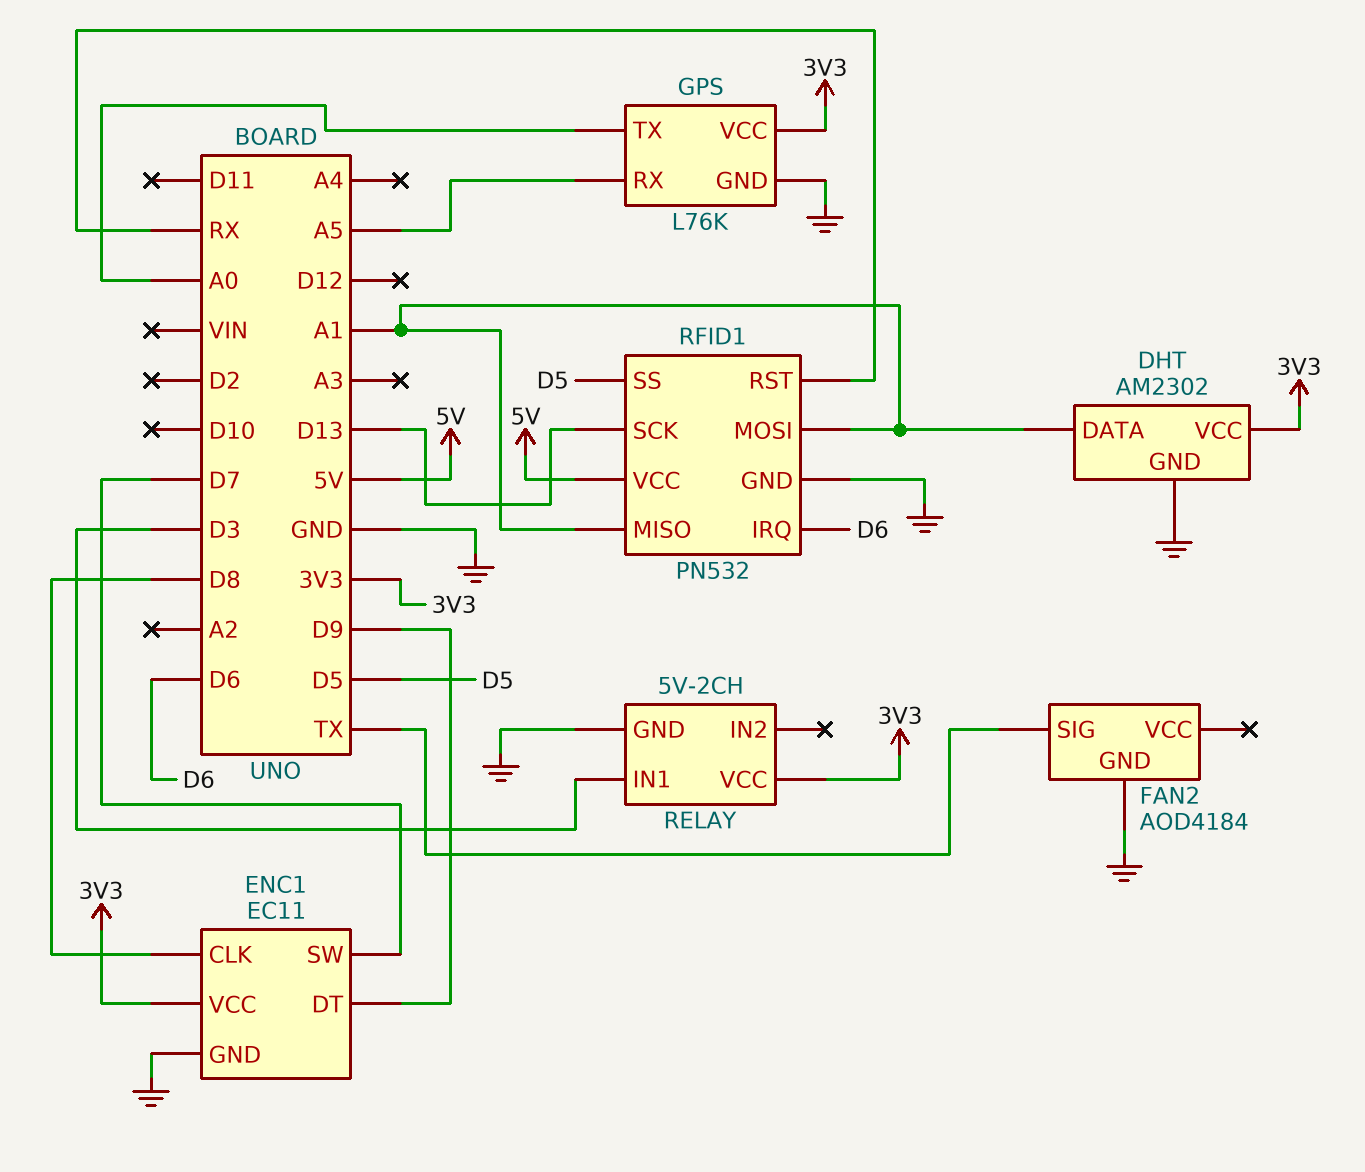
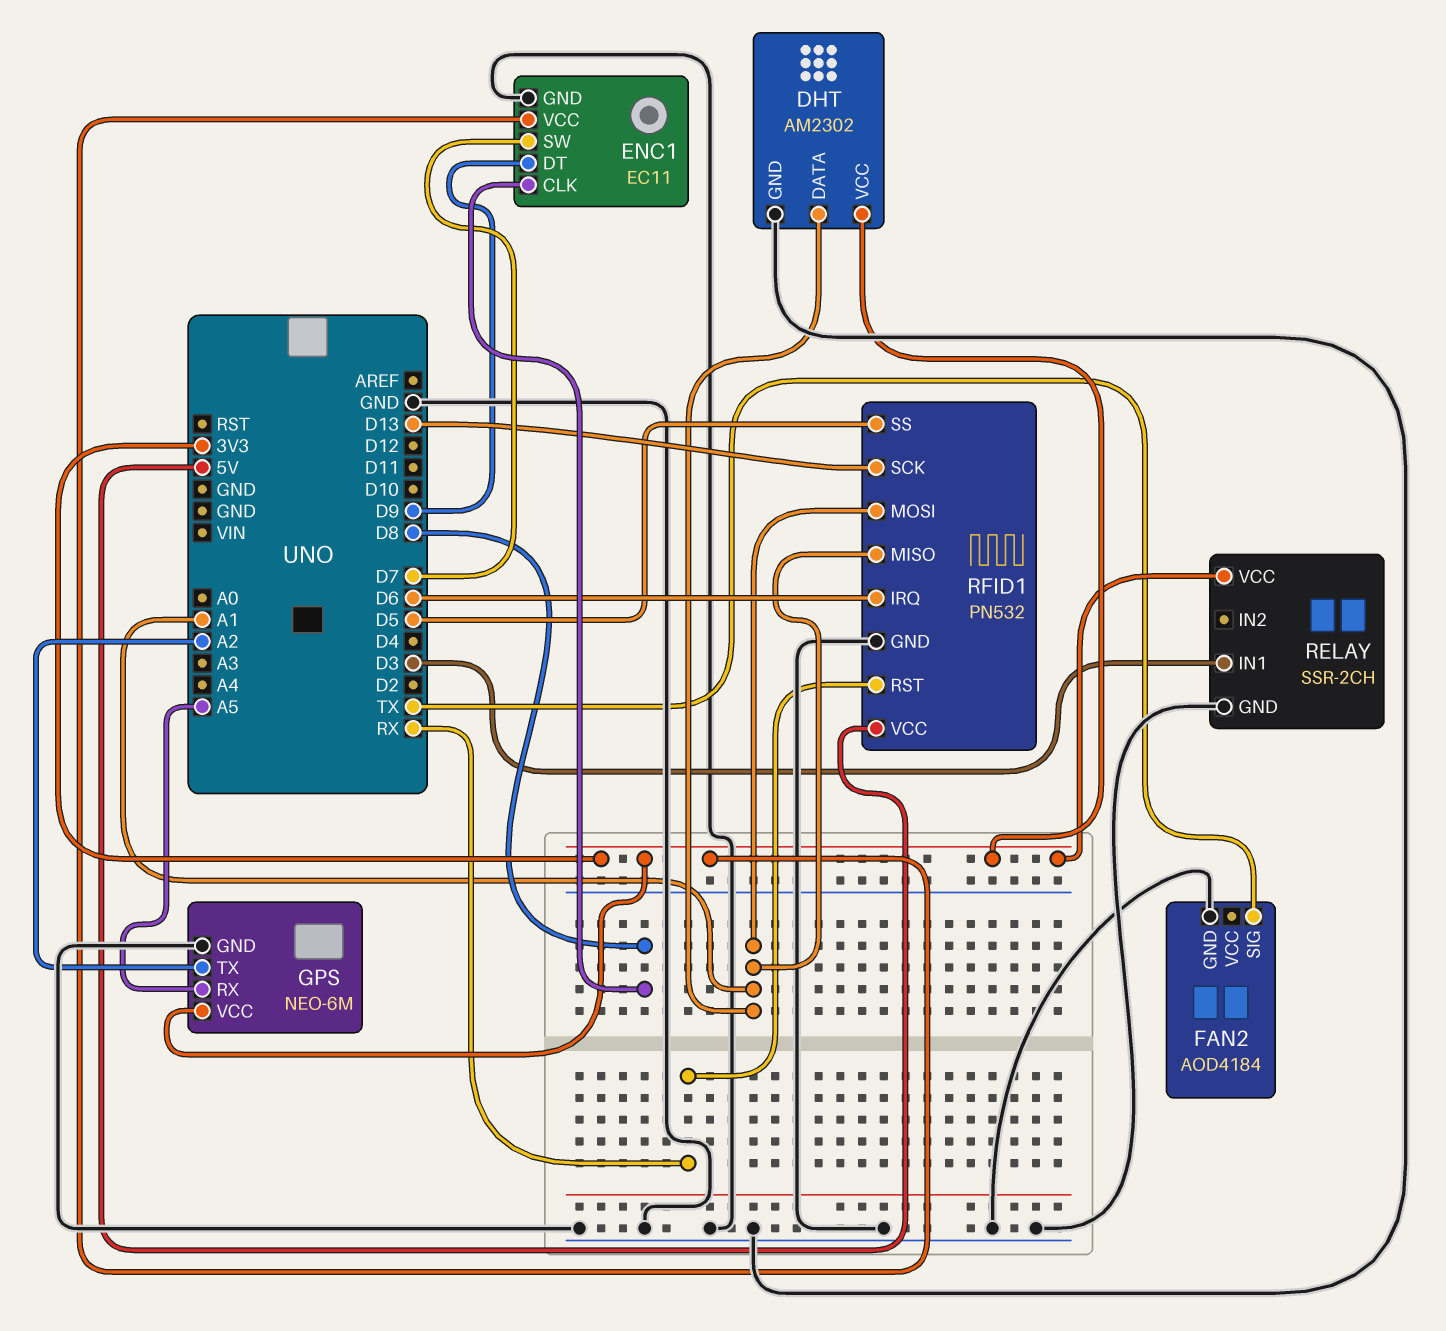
GPS: L76K -> NEO-6M
GPS pin TX: A0 -> A2
RELAY: 5V-2CH -> SSR-2CH

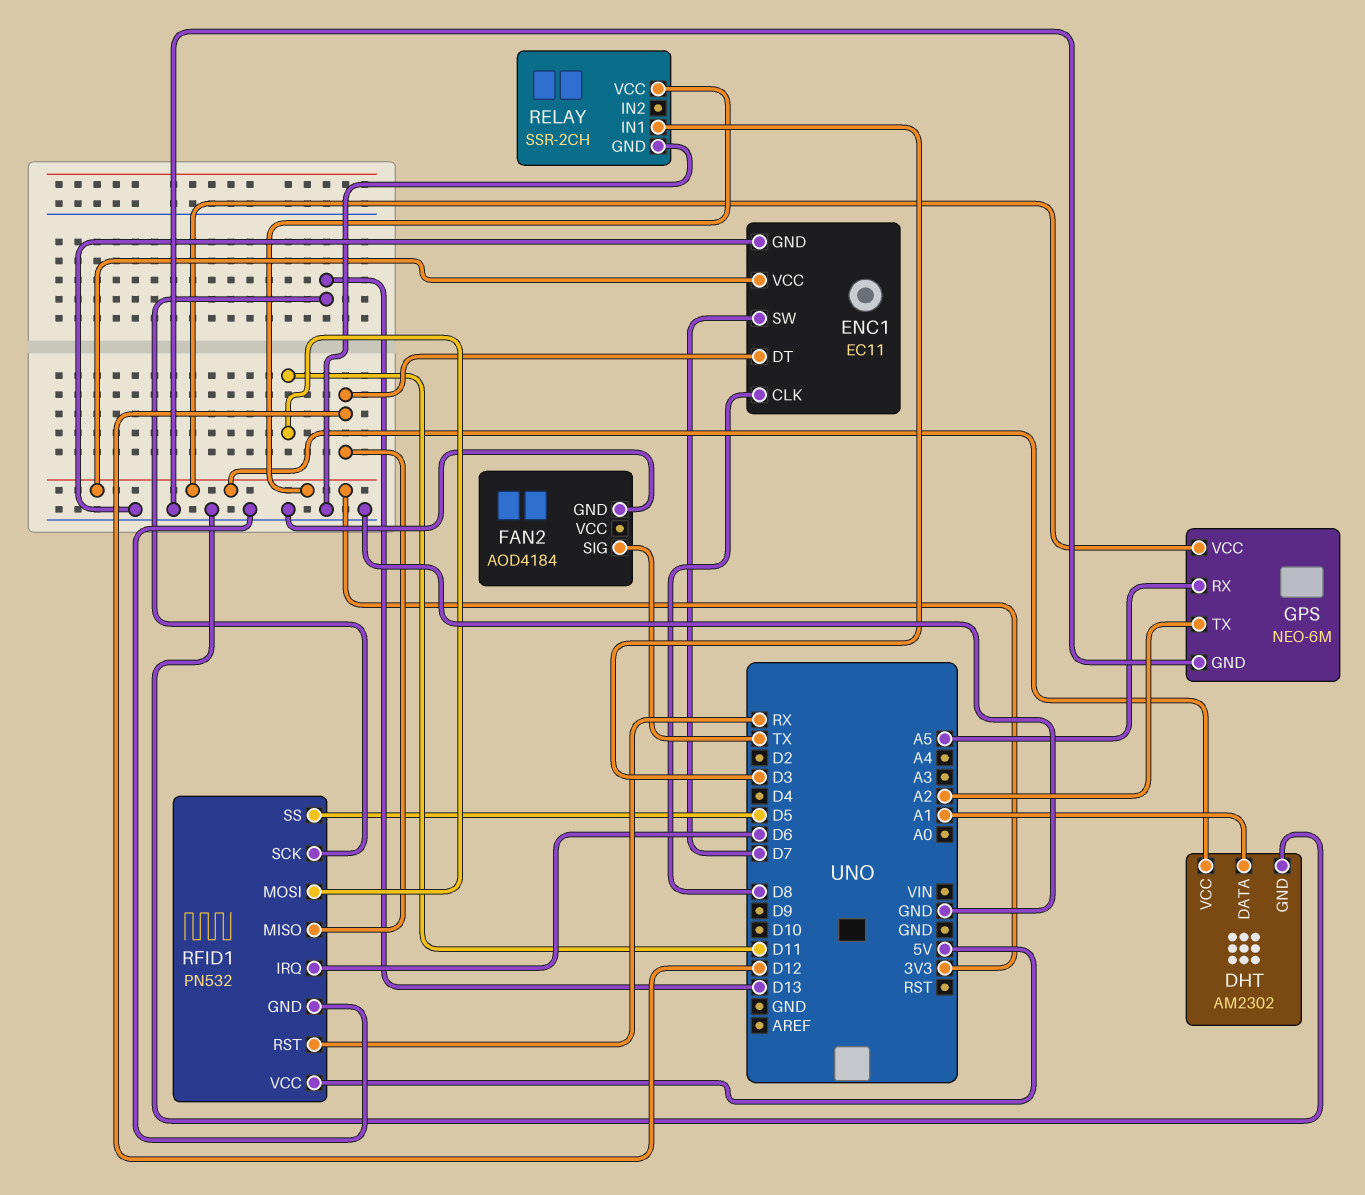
ENC1 pin DT: D9 -> D12
RFID1 pin MISO: A1 -> D12
RFID1 pin MOSI: A1 -> D11

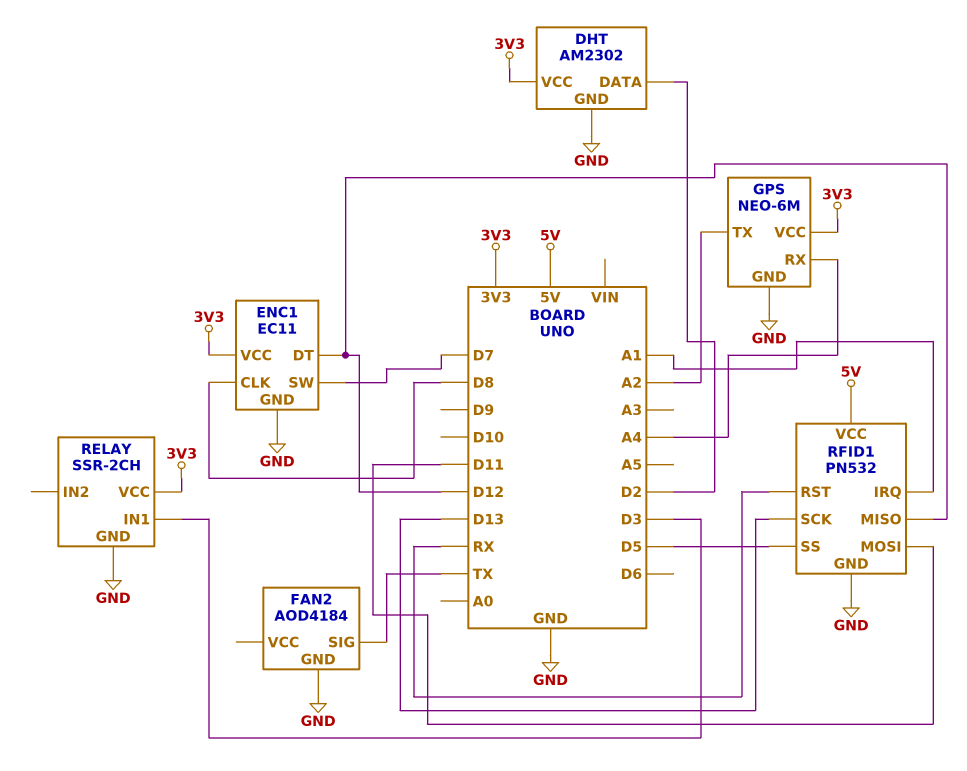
DHT pin DATA: A1 -> D2
GPS pin RX: A5 -> A4
RFID1 pin IRQ: D6 -> A1

